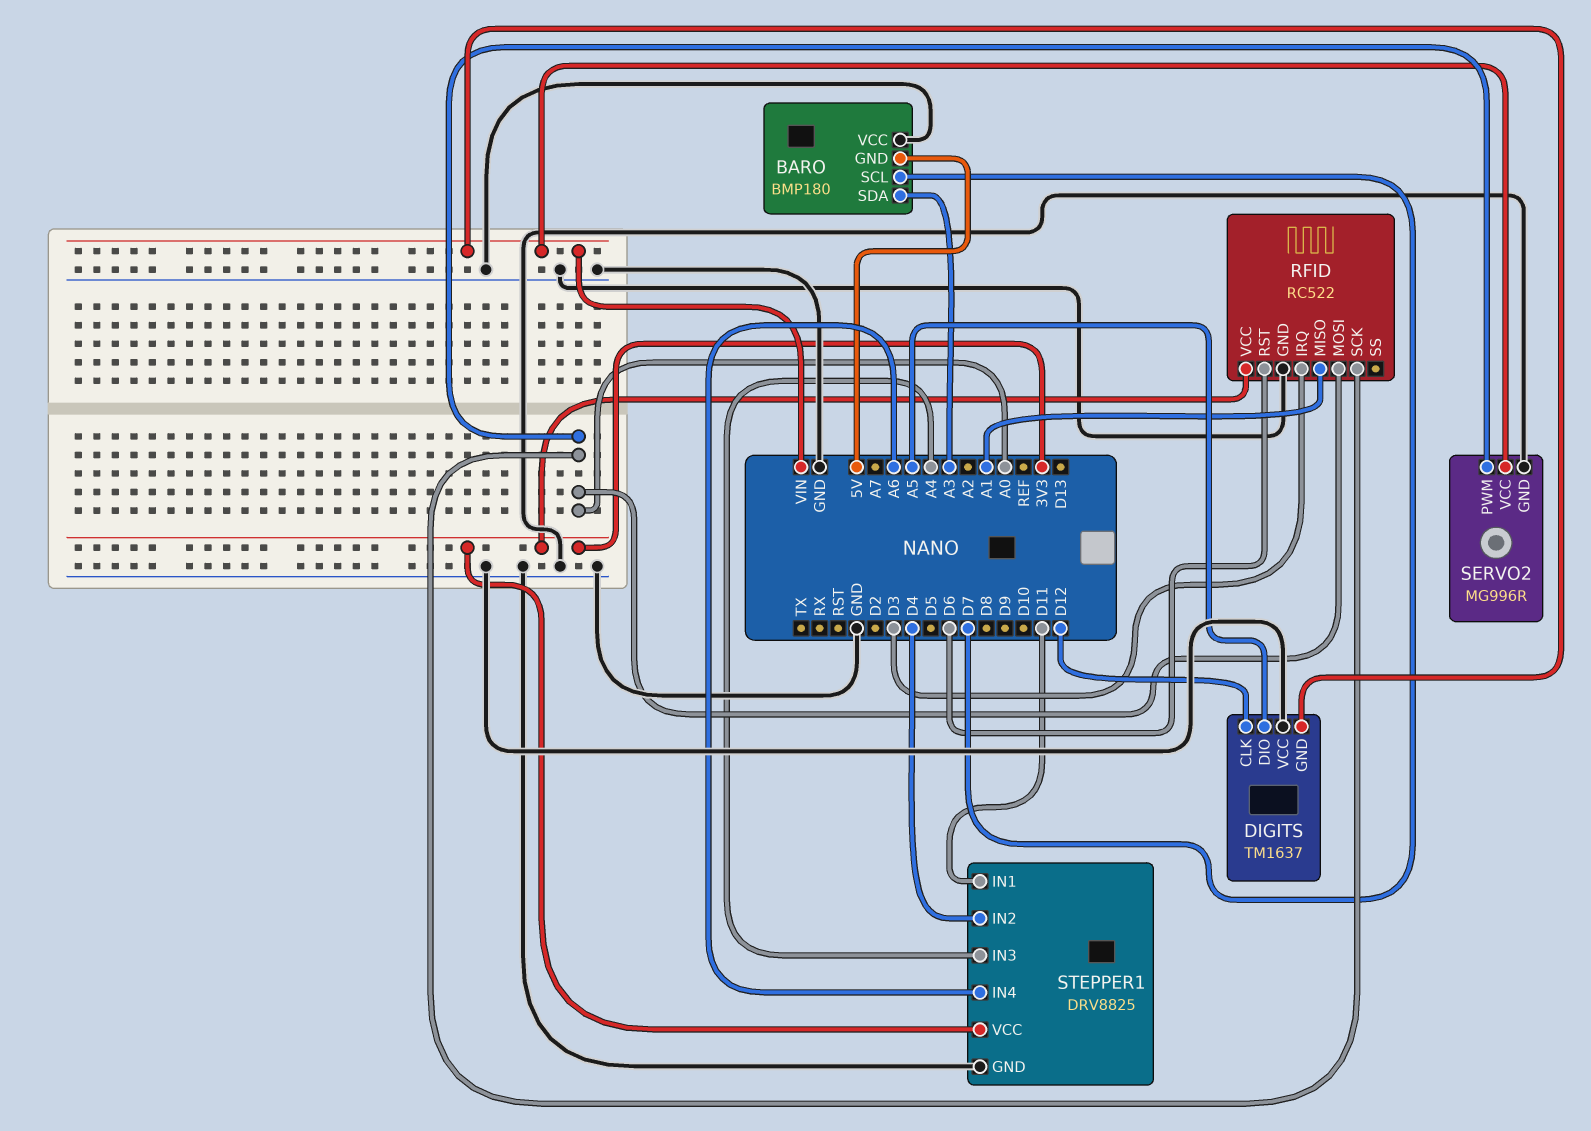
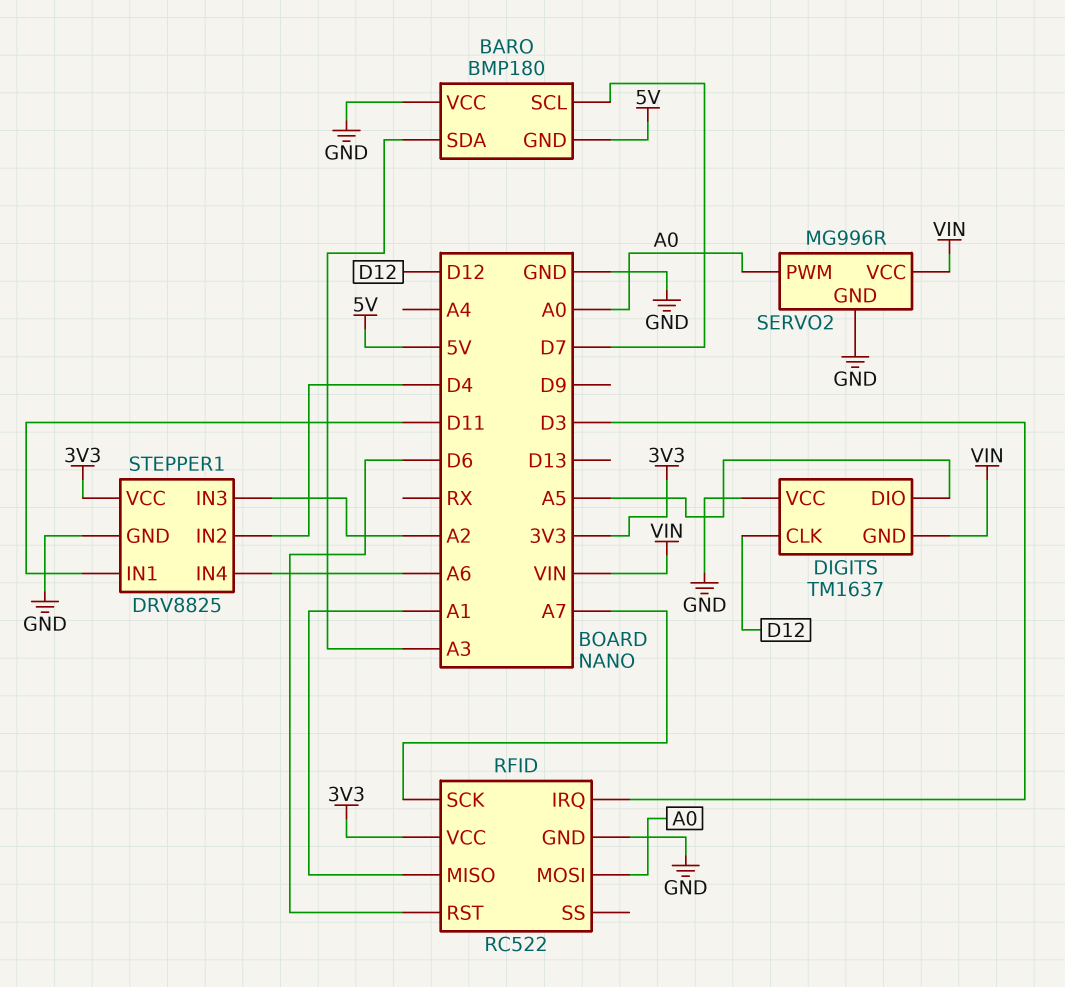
RFID pin SCK: A0 -> A7
STEPPER1 pin IN3: A4 -> A2

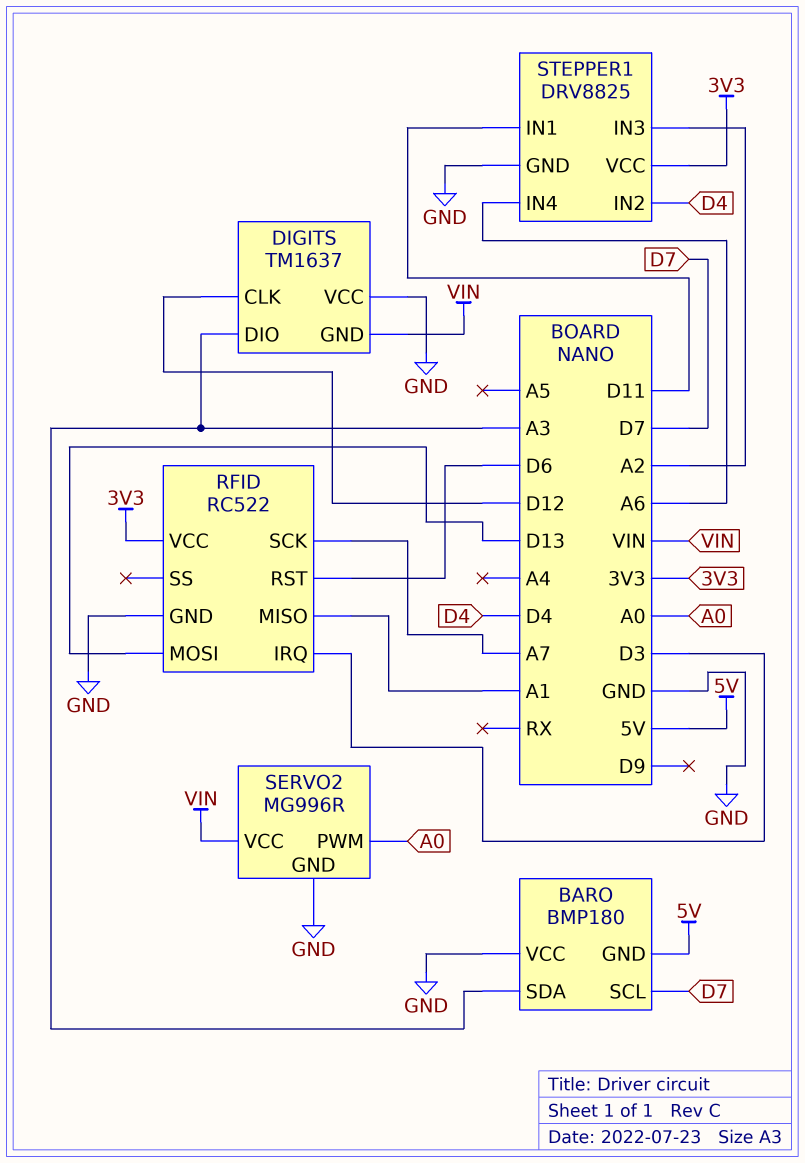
DIGITS pin DIO: A5 -> A3
RFID pin MOSI: A0 -> D13

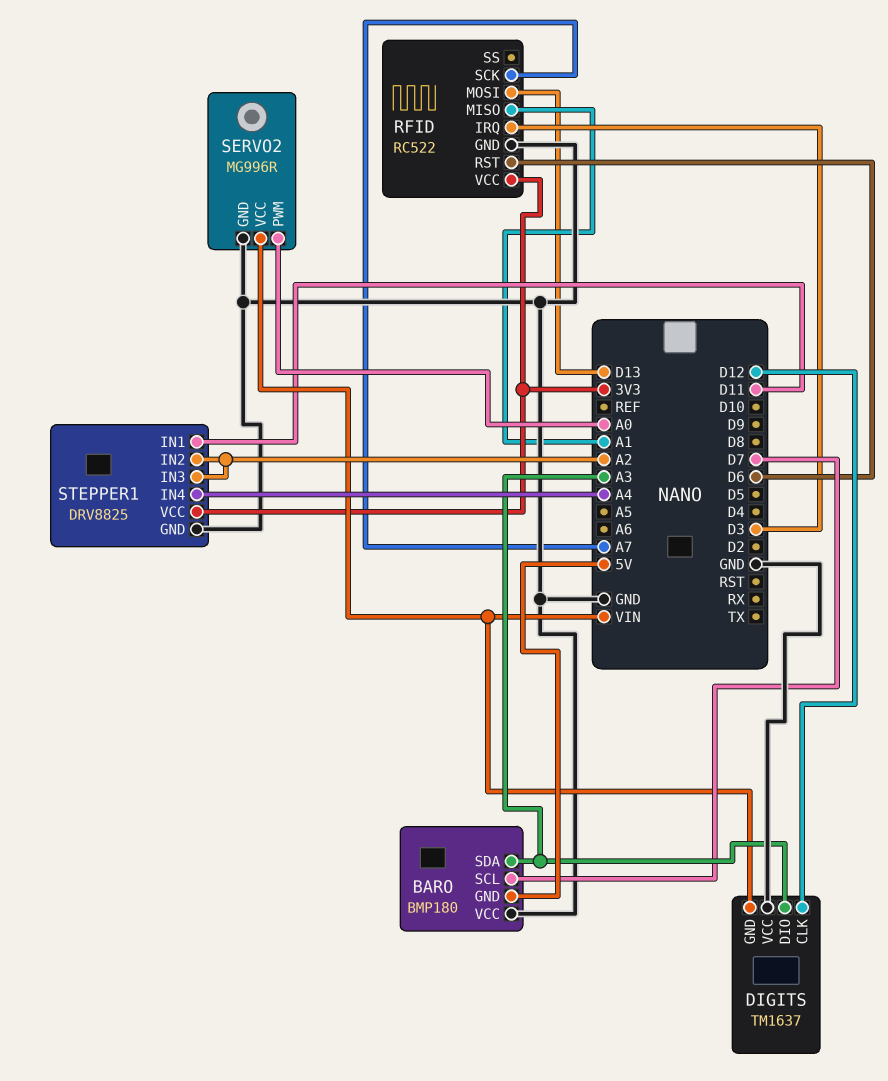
STEPPER1 pin IN2: D4 -> A2
STEPPER1 pin IN4: A6 -> A4

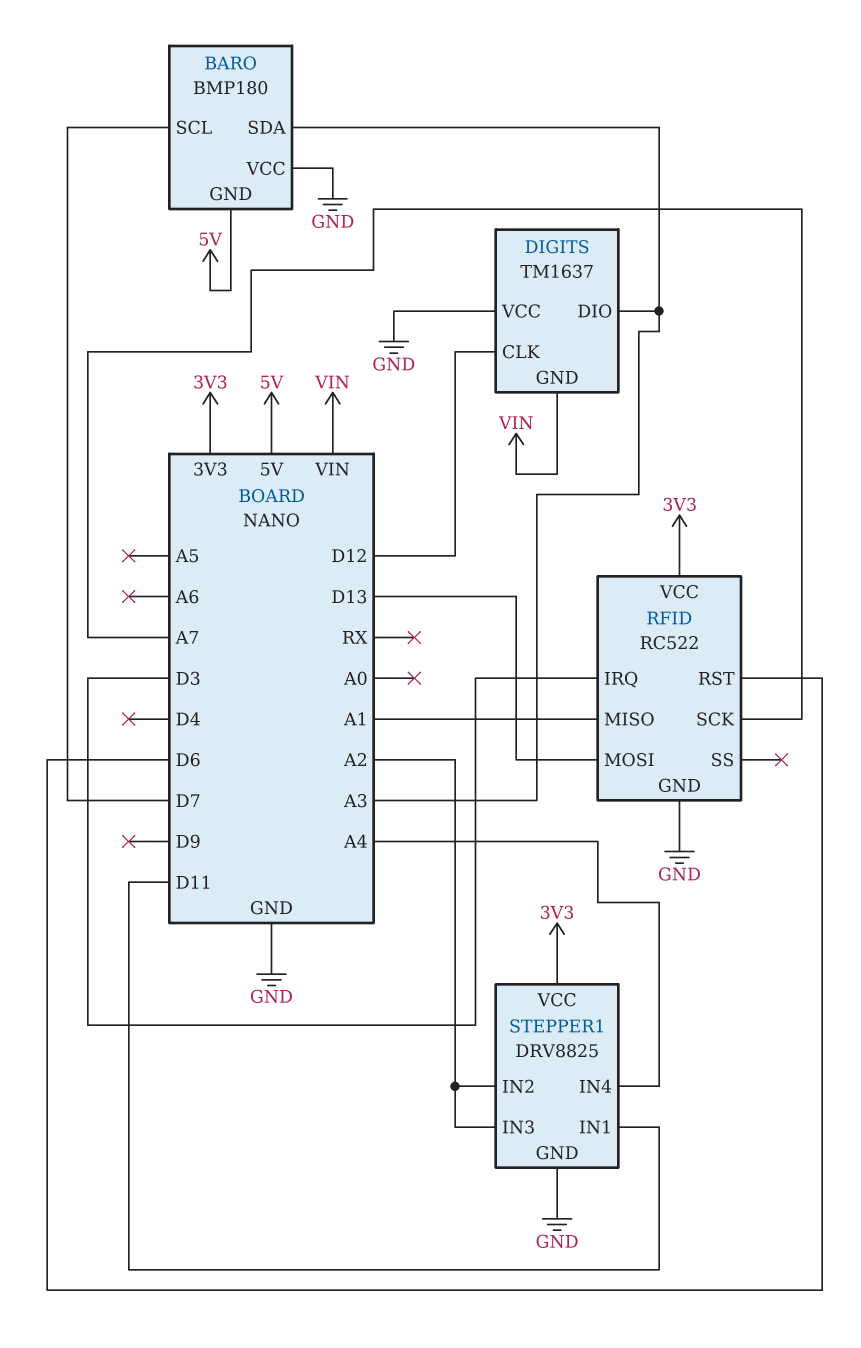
SERVO2: MG996R -> none
SERVO2 pin GND: GND -> none
SERVO2 pin PWM: A0 -> none
SERVO2 pin VCC: VIN -> none

